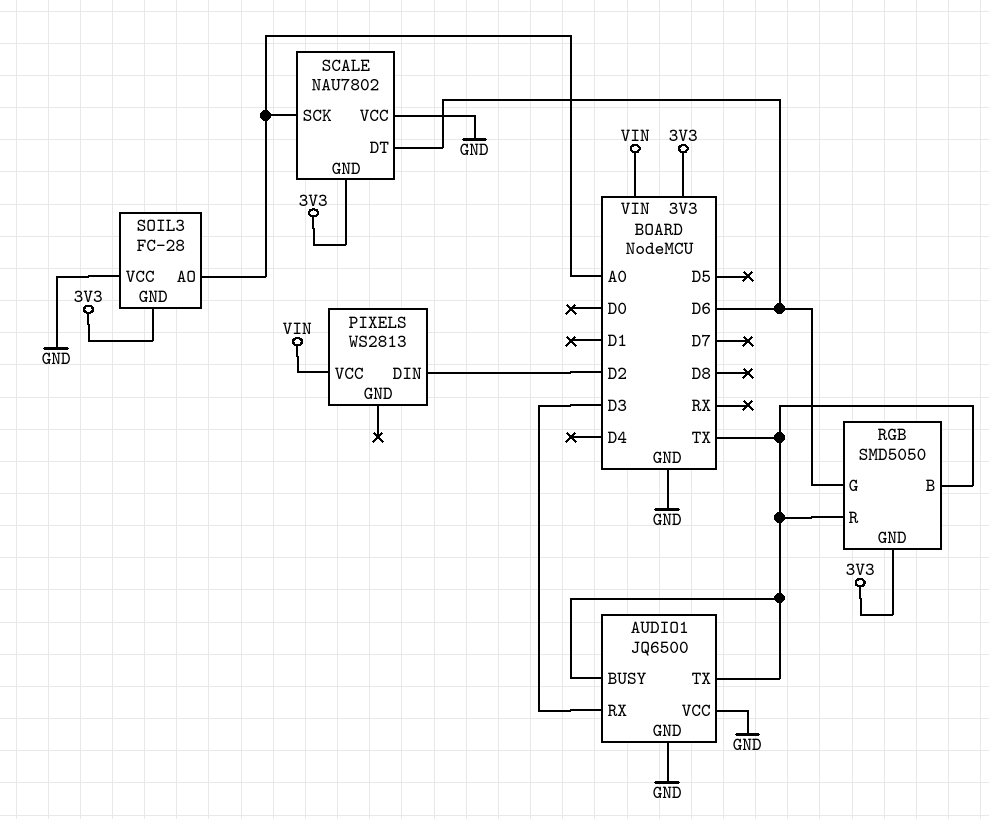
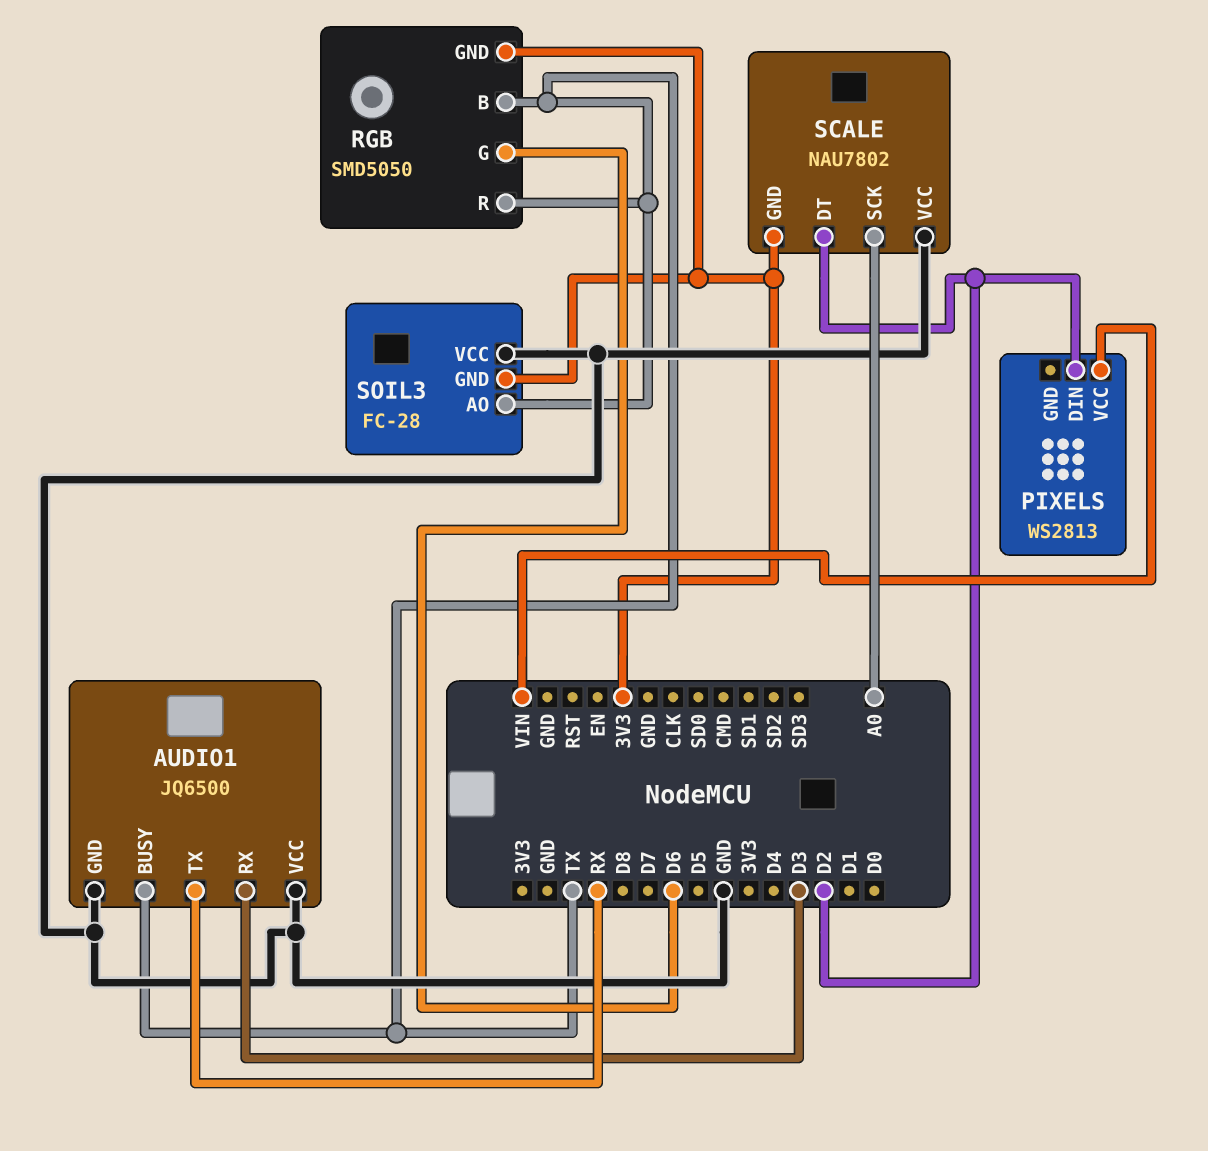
AUDIO1 pin TX: TX -> RX
SCALE pin DT: D6 -> D2
SOIL3 pin AO: A0 -> TX

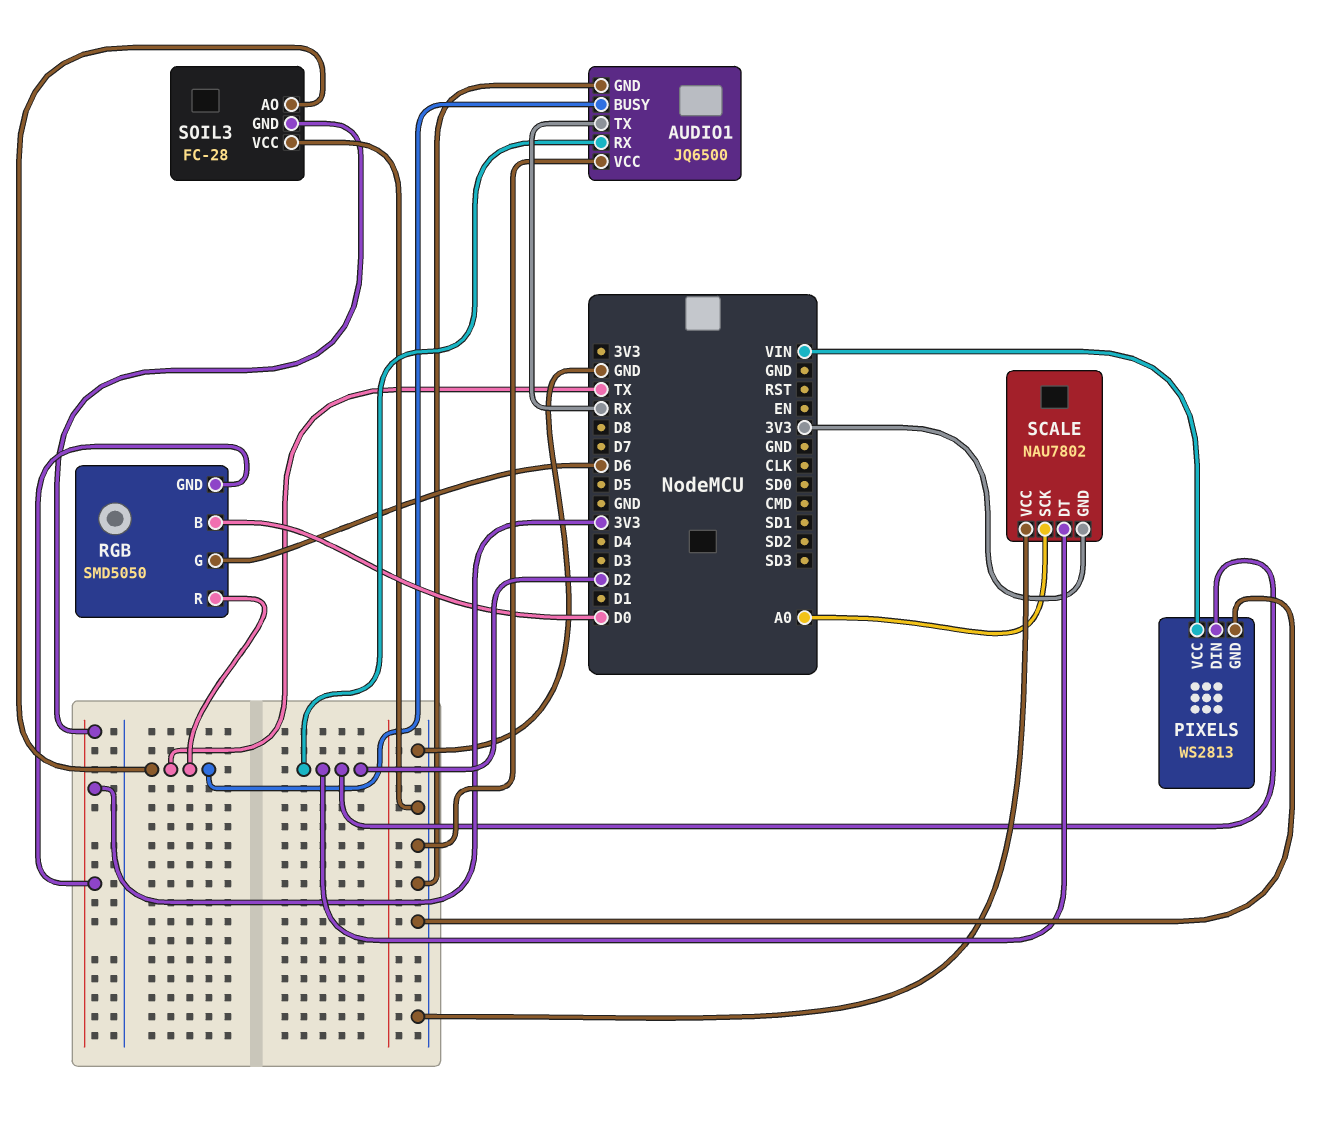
AUDIO1 pin RX: D3 -> D2
PIXELS pin GND: none -> GND
RGB pin B: TX -> D0

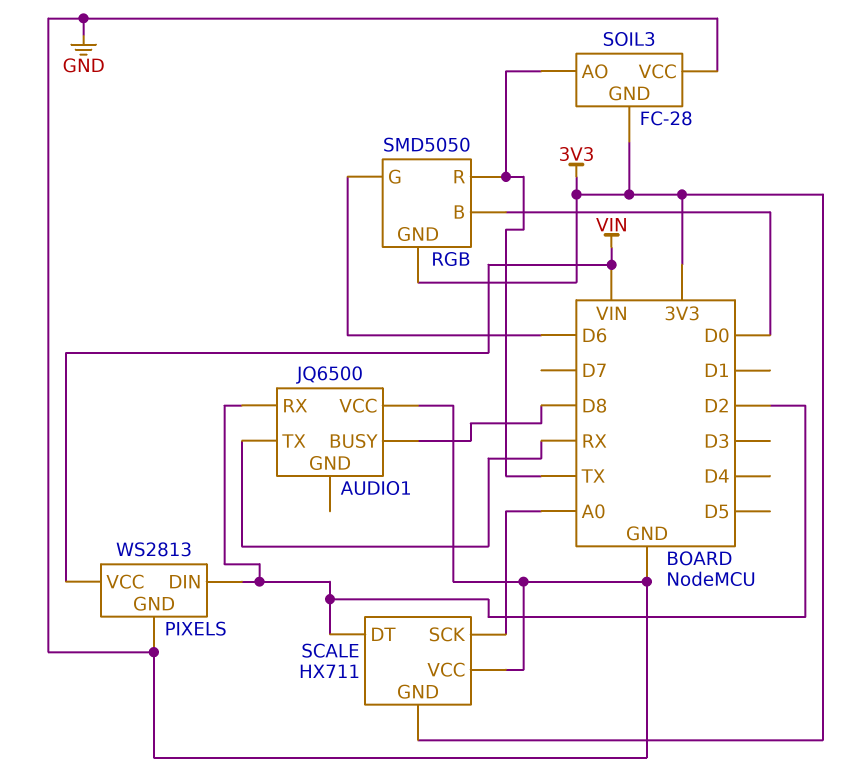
AUDIO1 pin BUSY: TX -> D8
AUDIO1 pin GND: GND -> none
SCALE: NAU7802 -> HX711

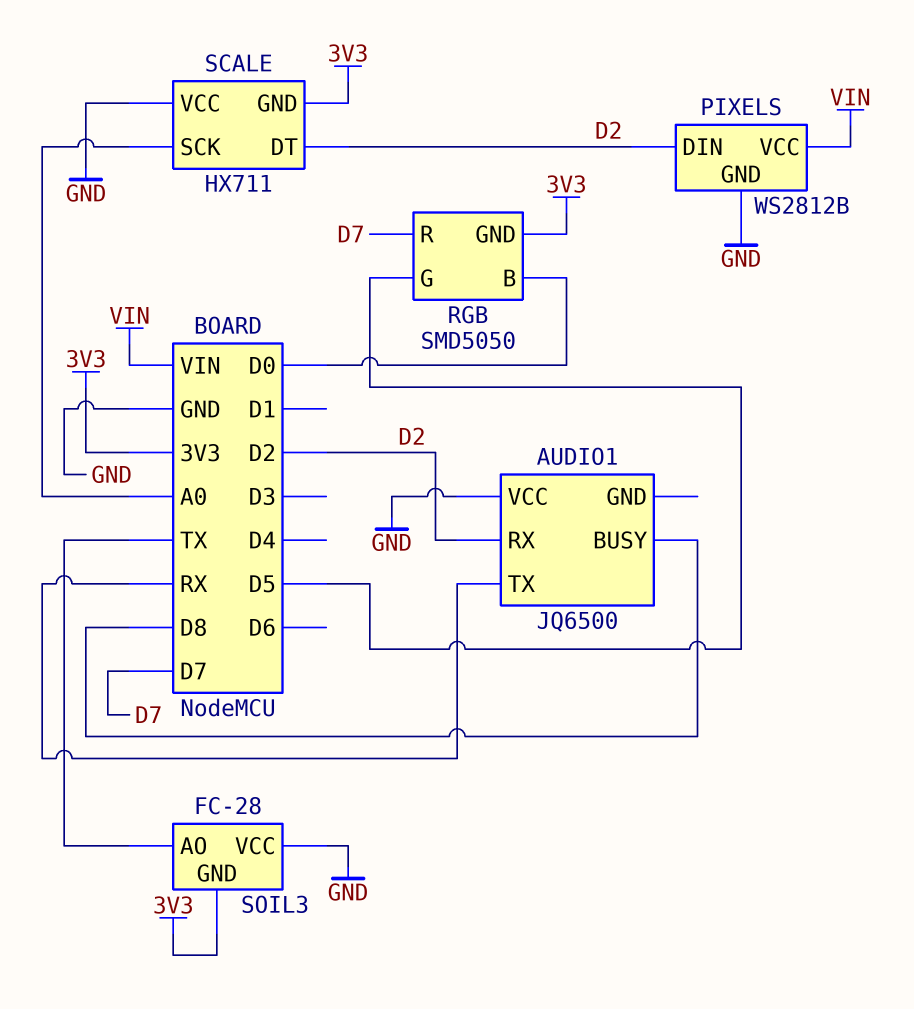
PIXELS: WS2813 -> WS2812B
RGB pin G: D6 -> D5
RGB pin R: TX -> D7

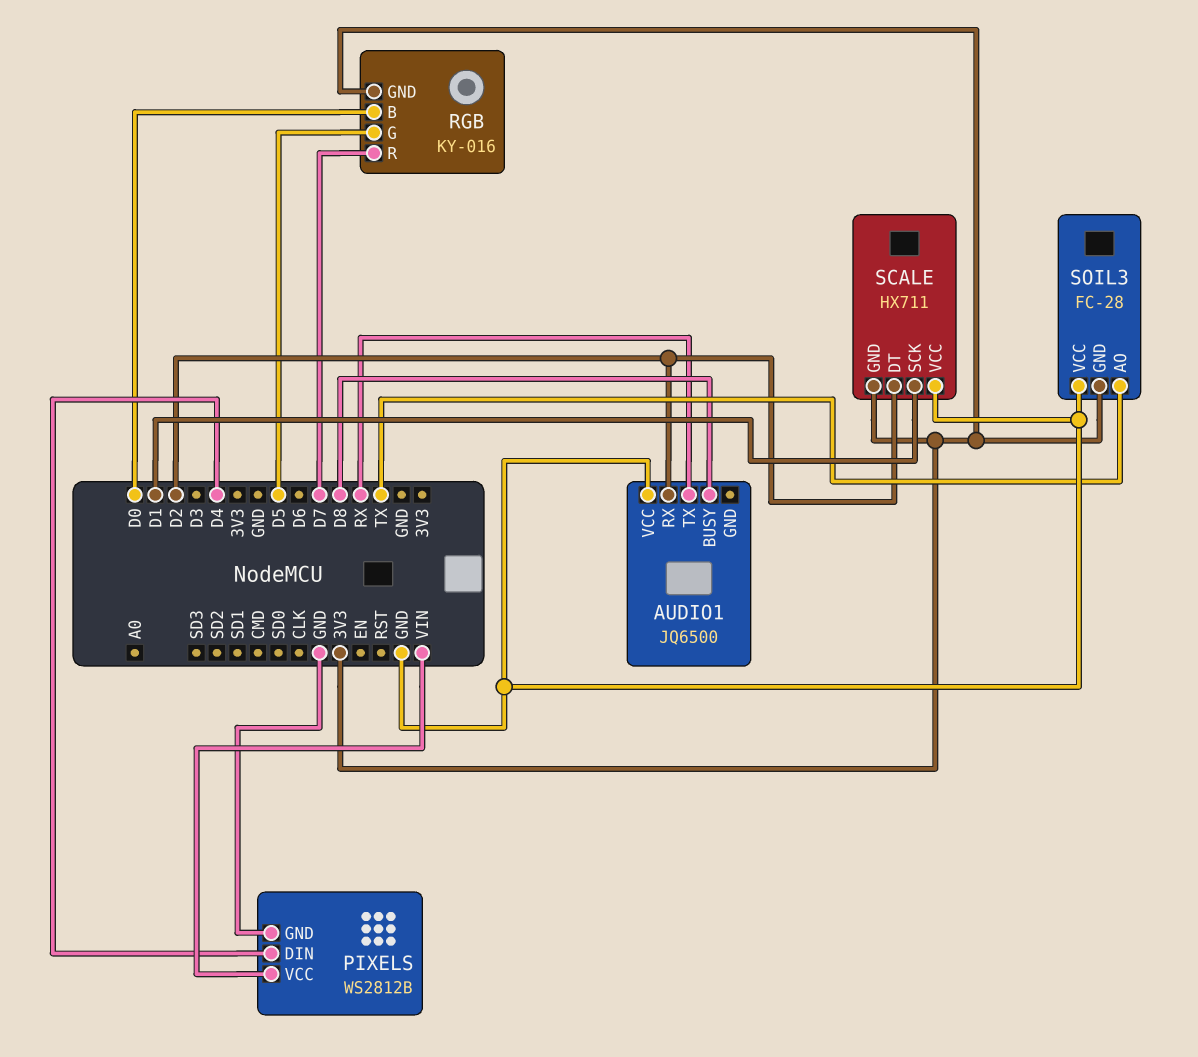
PIXELS pin DIN: D2 -> D4
RGB: SMD5050 -> KY-016
SCALE pin SCK: A0 -> D1

